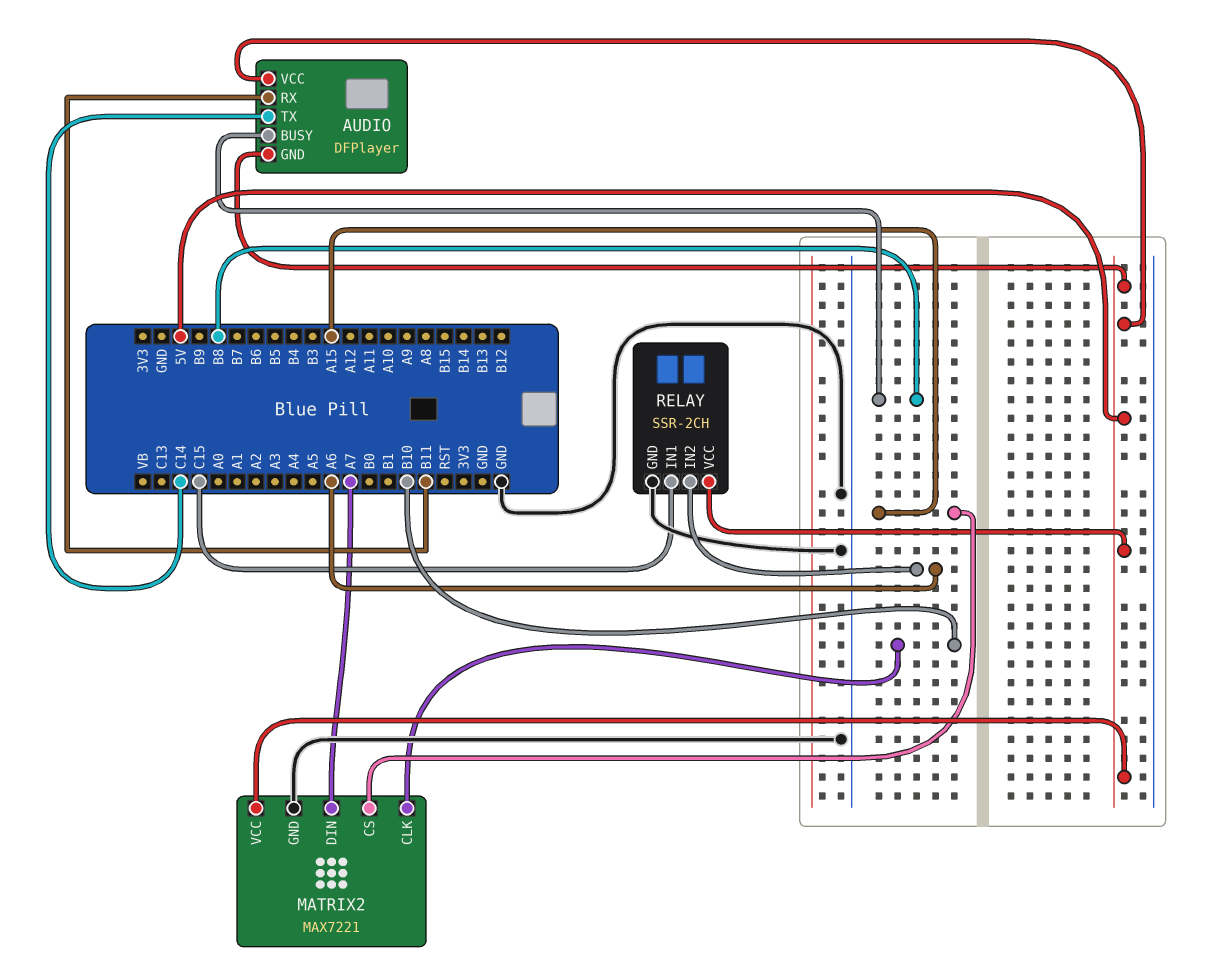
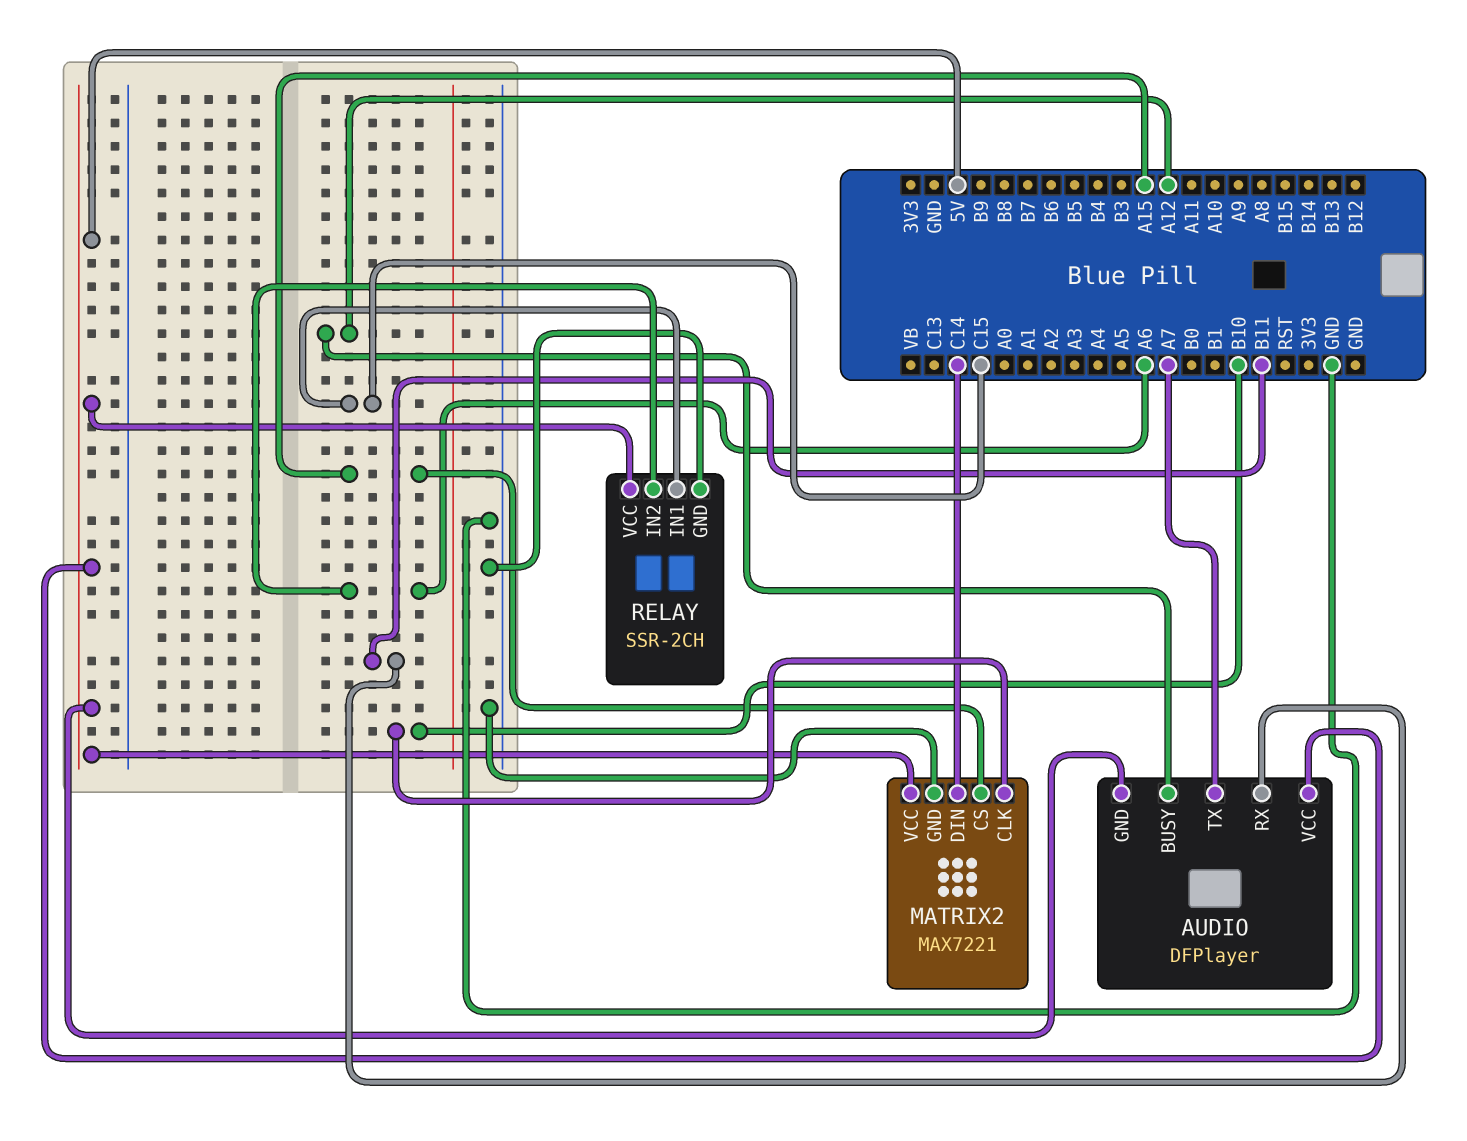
AUDIO pin BUSY: B8 -> A12
AUDIO pin TX: C14 -> A7
MATRIX2 pin DIN: A7 -> C14

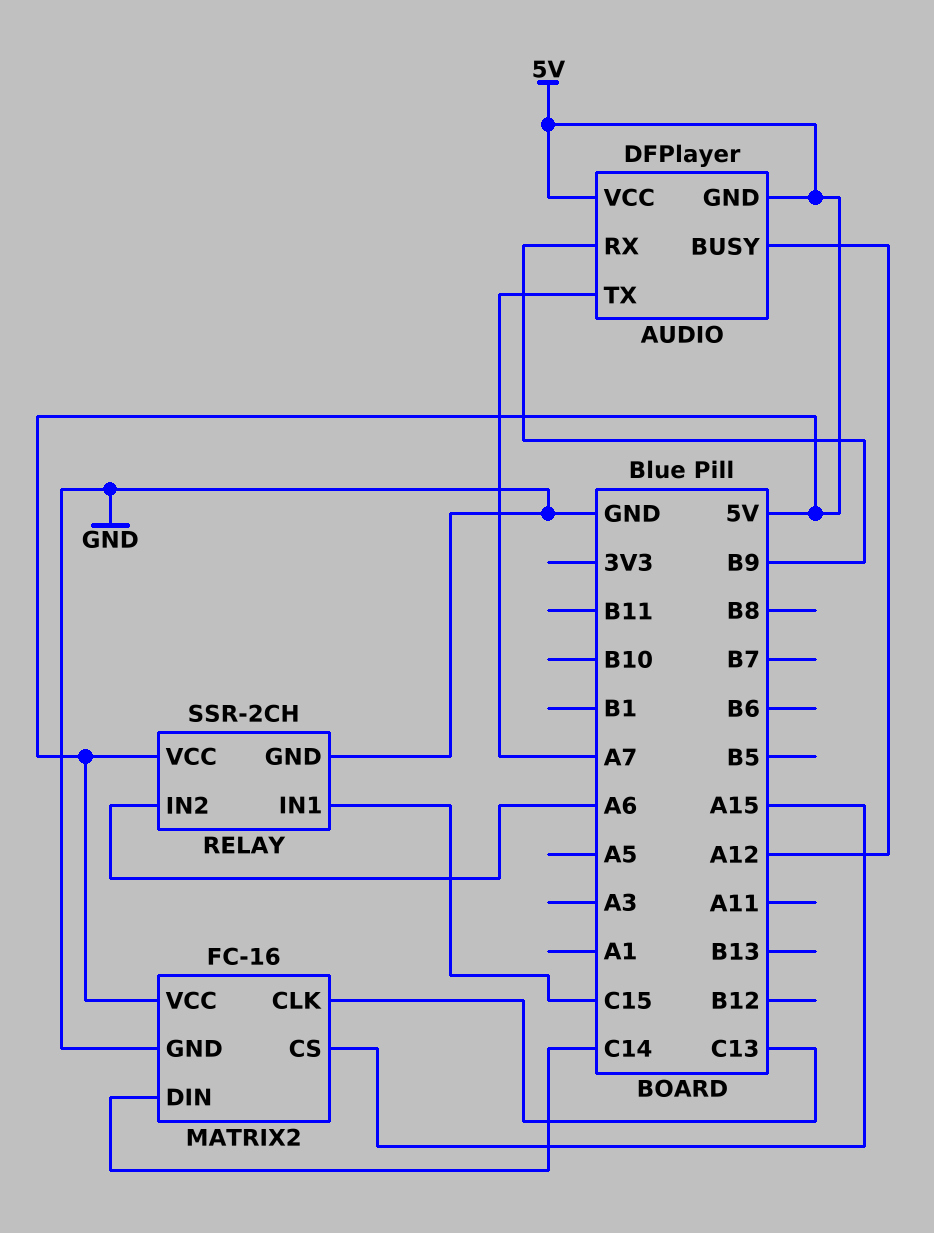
AUDIO pin RX: B11 -> B9
MATRIX2: MAX7221 -> FC-16
MATRIX2 pin CLK: B10 -> C13

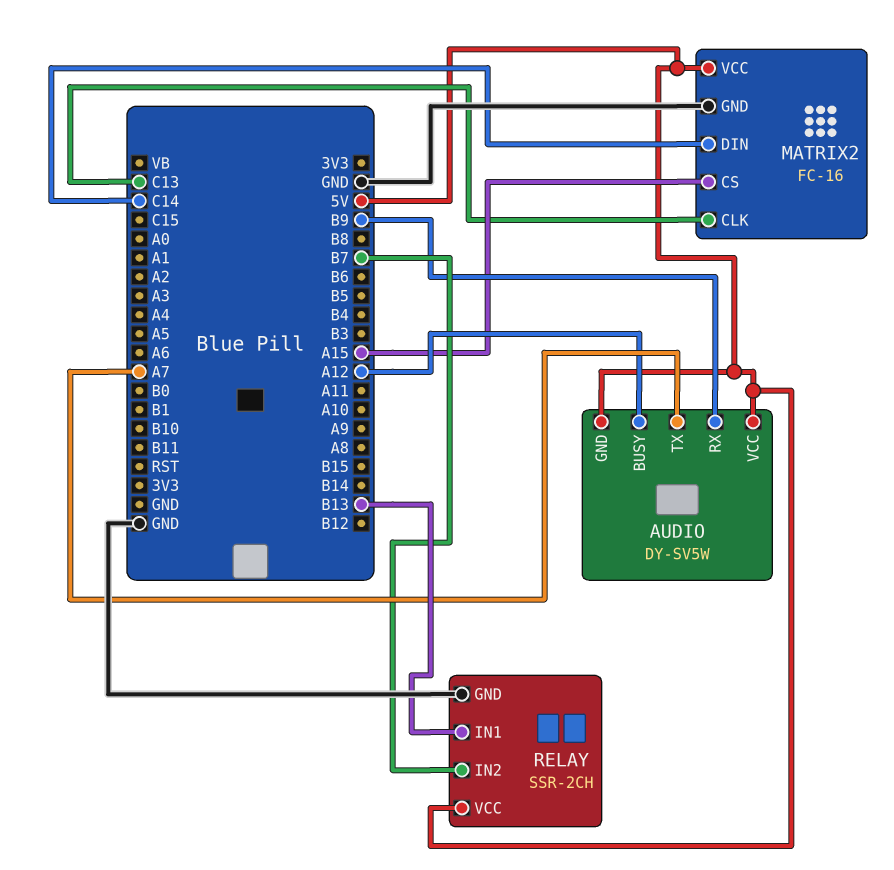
AUDIO: DFPlayer -> DY-SV5W
RELAY pin IN1: C15 -> B13
RELAY pin IN2: A6 -> B7

